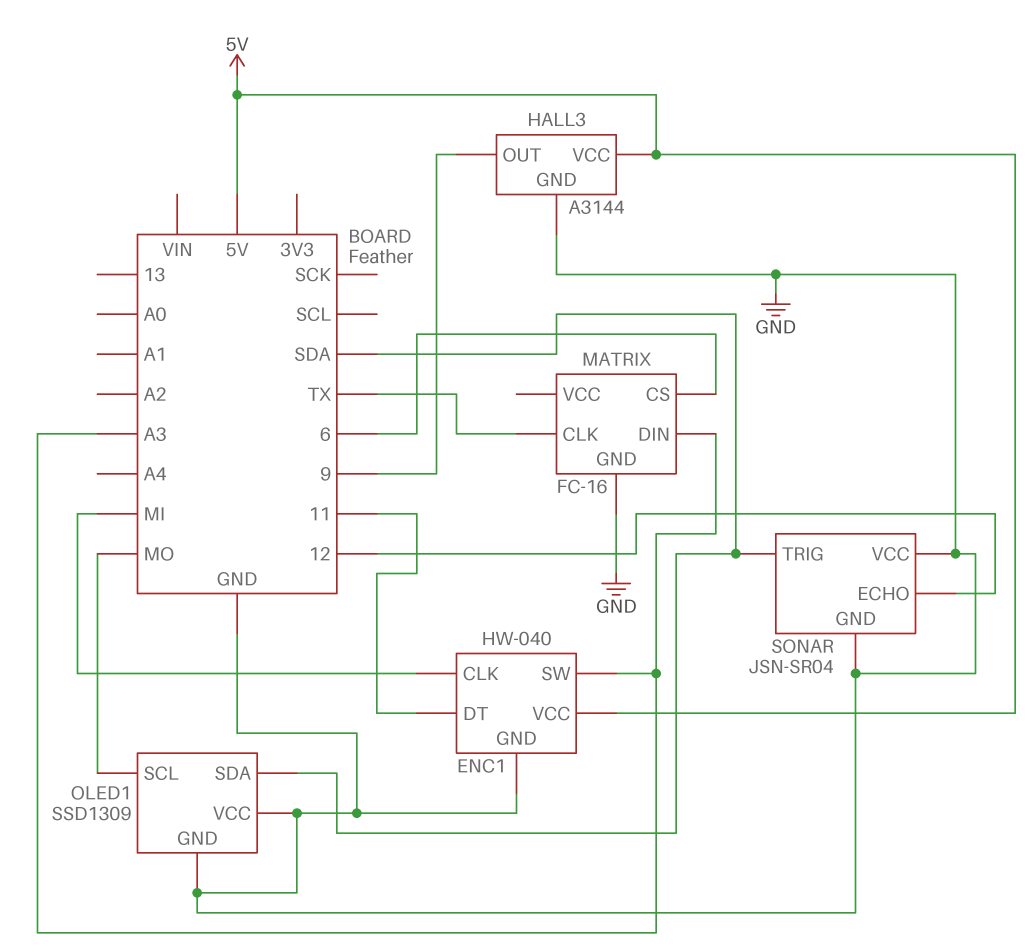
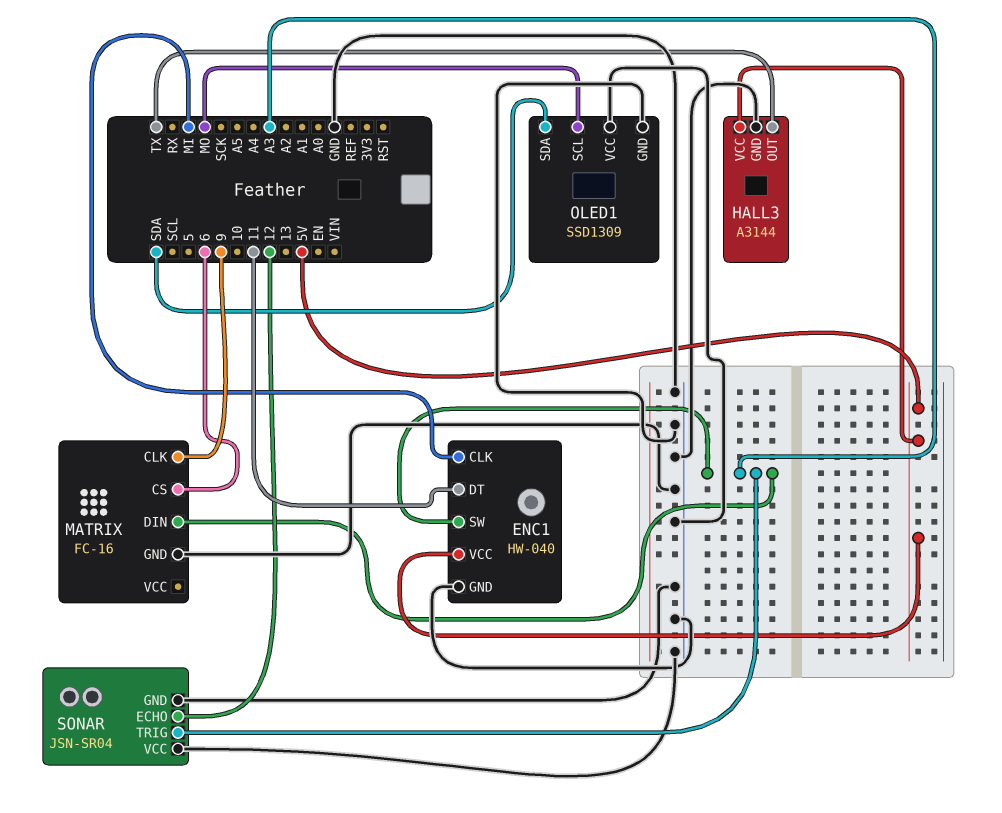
HALL3 pin OUT: 9 -> TX
MATRIX pin CLK: TX -> 9
SONAR pin TRIG: SDA -> A3

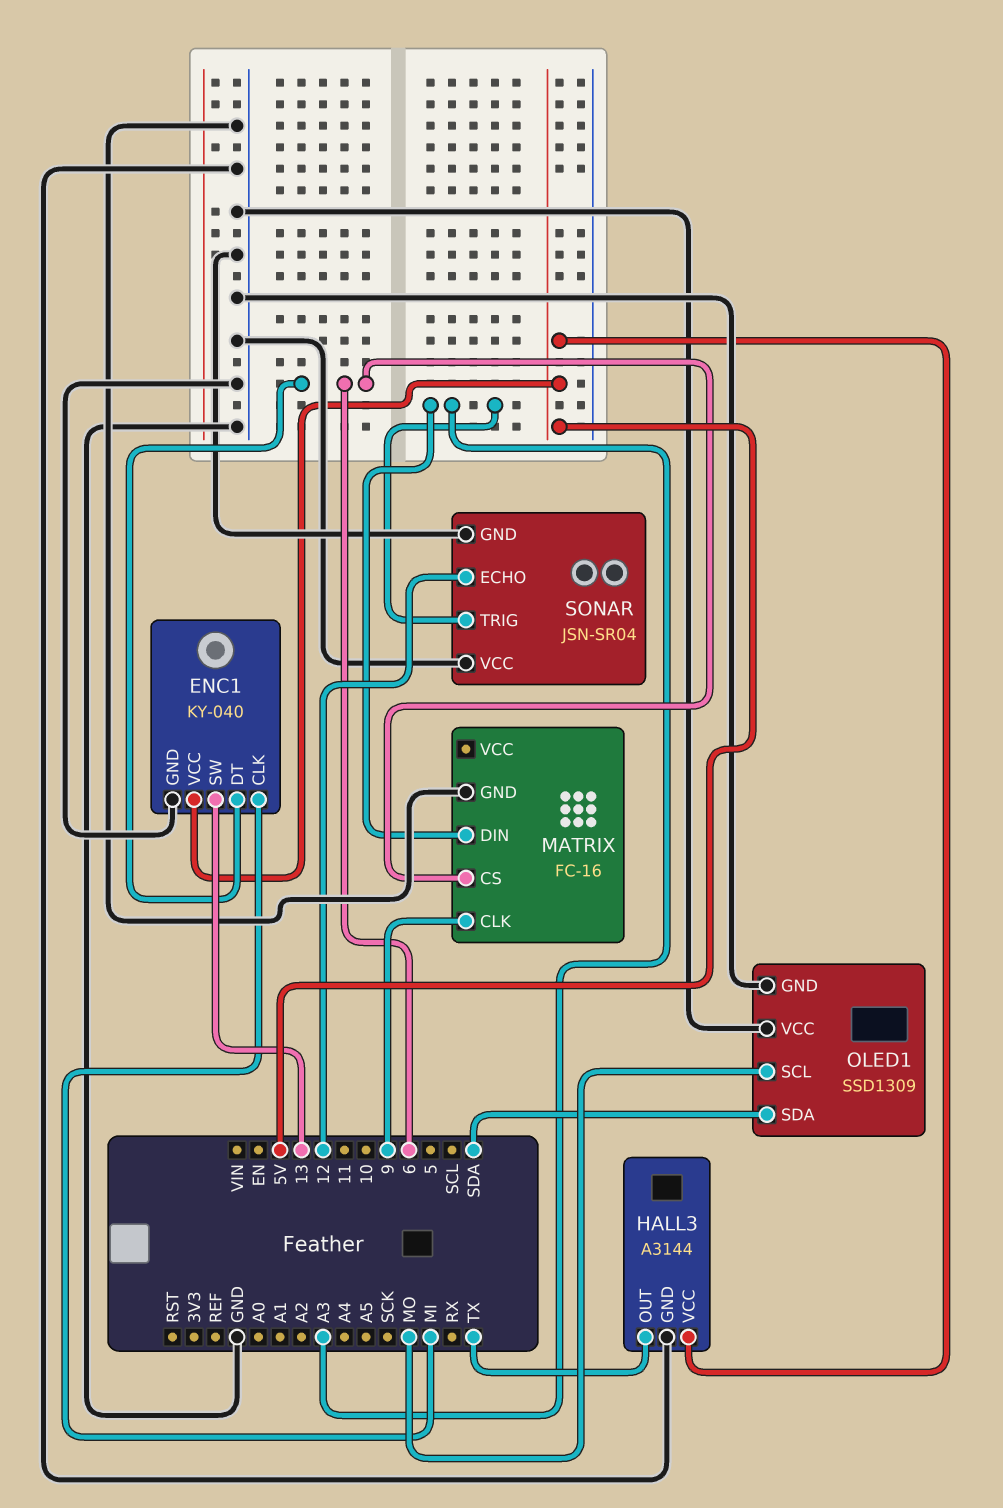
ENC1: HW-040 -> KY-040
ENC1 pin DT: 11 -> 6
ENC1 pin SW: A3 -> 13

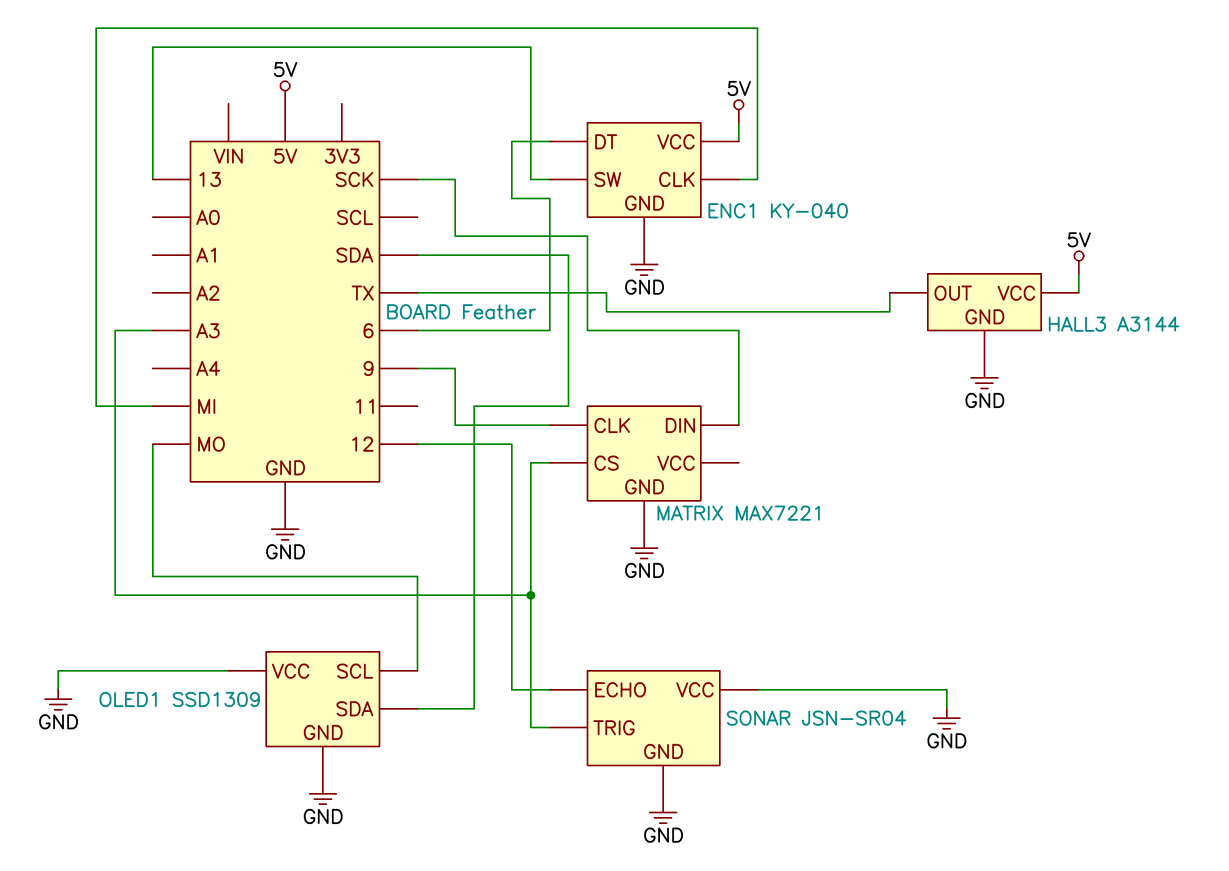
MATRIX: FC-16 -> MAX7221
MATRIX pin CS: 6 -> A3
MATRIX pin DIN: A3 -> SCK

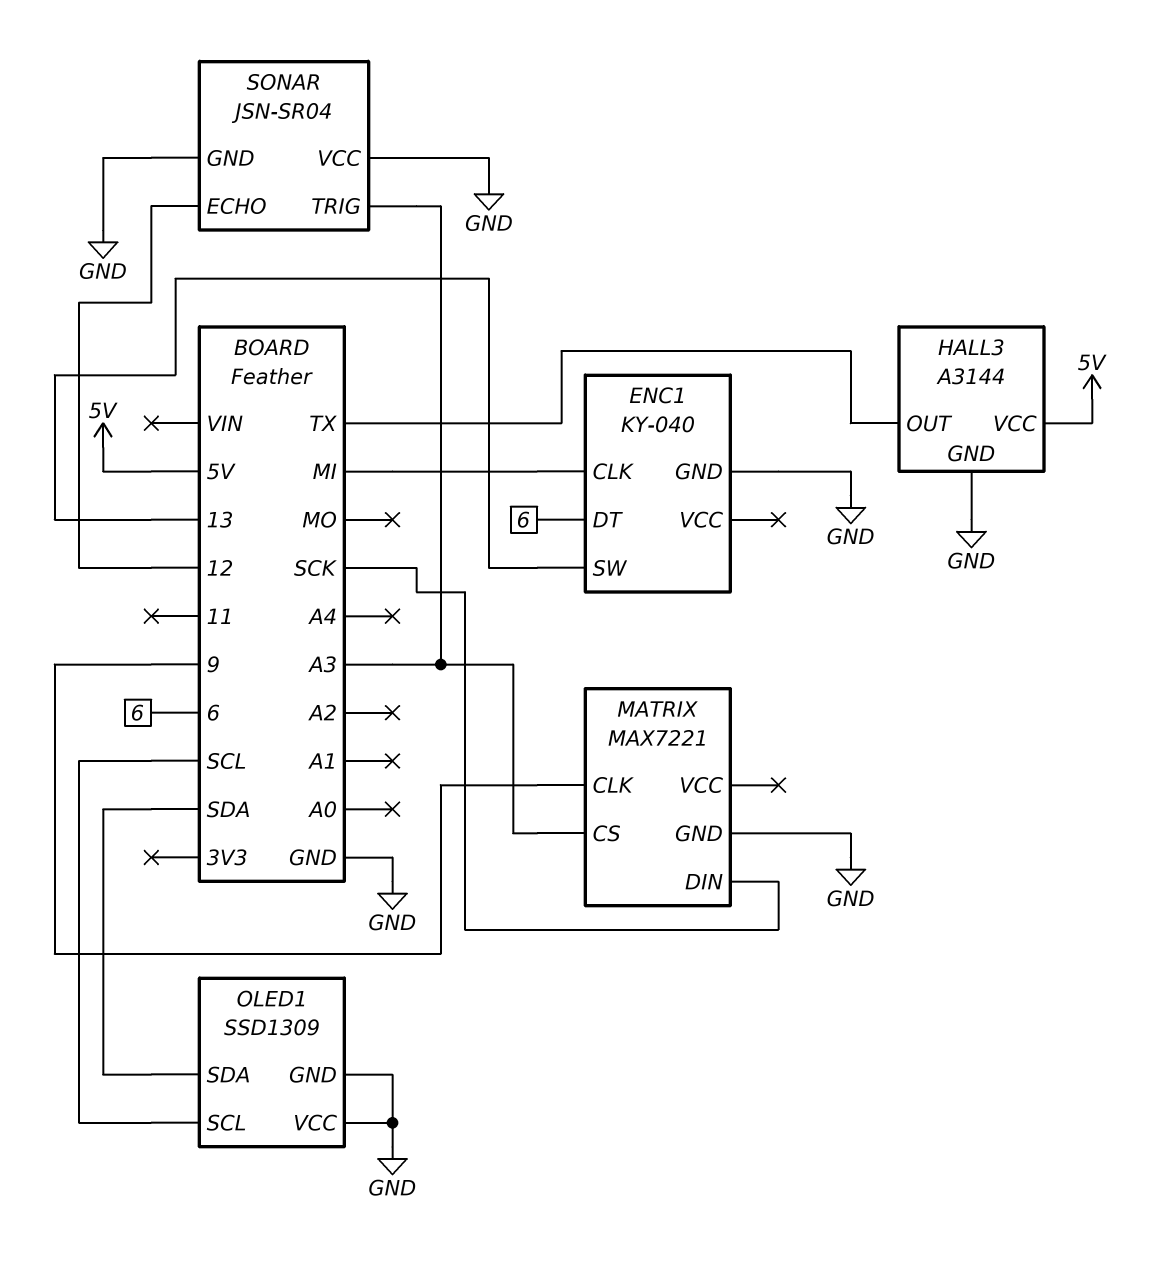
ENC1 pin VCC: 5V -> none
OLED1 pin SCL: MO -> SCL

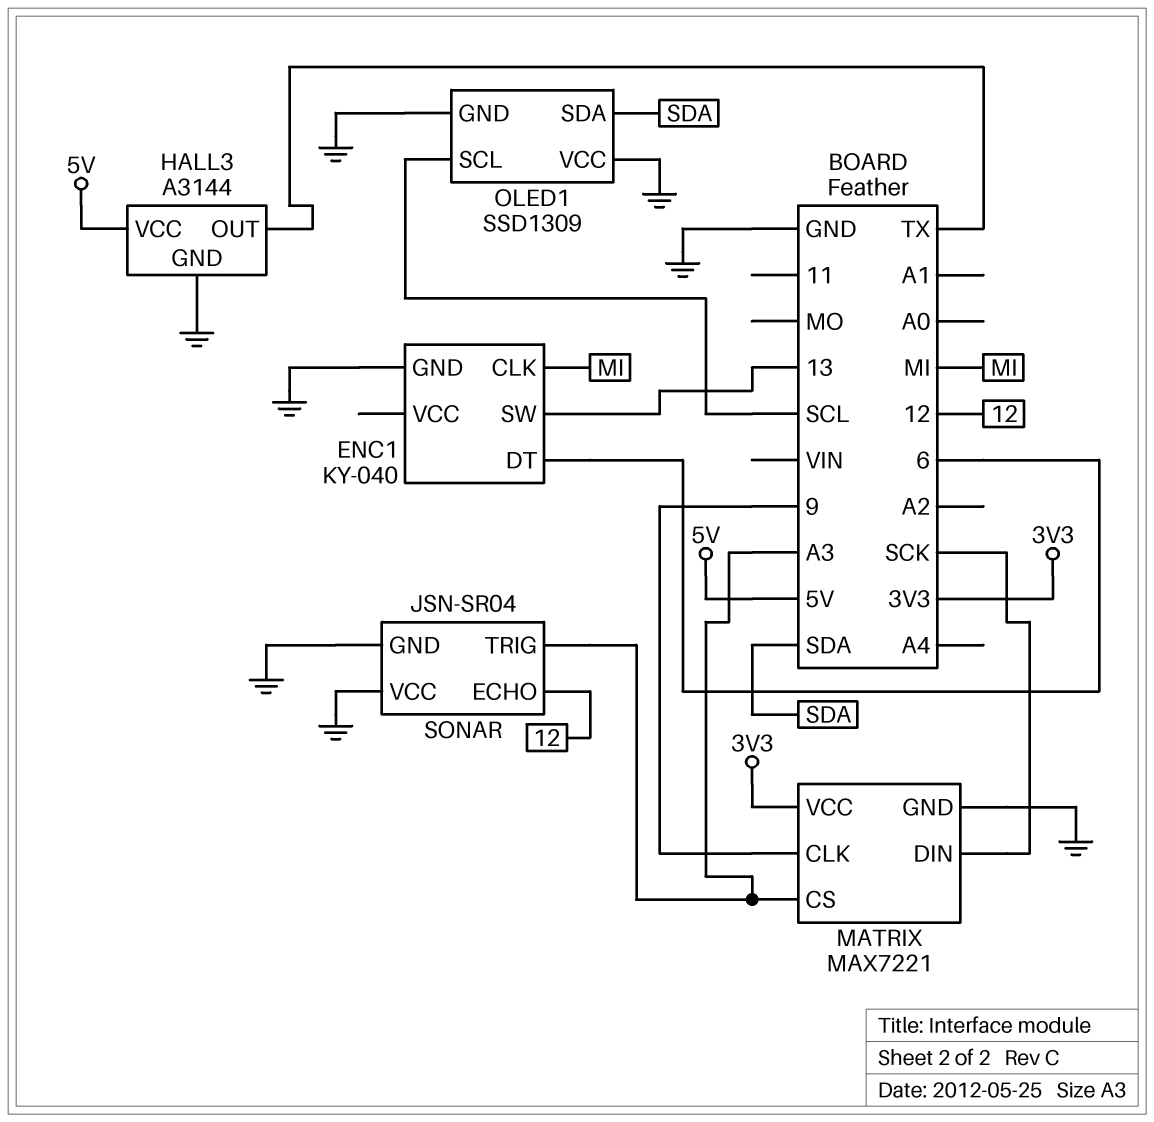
MATRIX pin VCC: none -> 3V3

